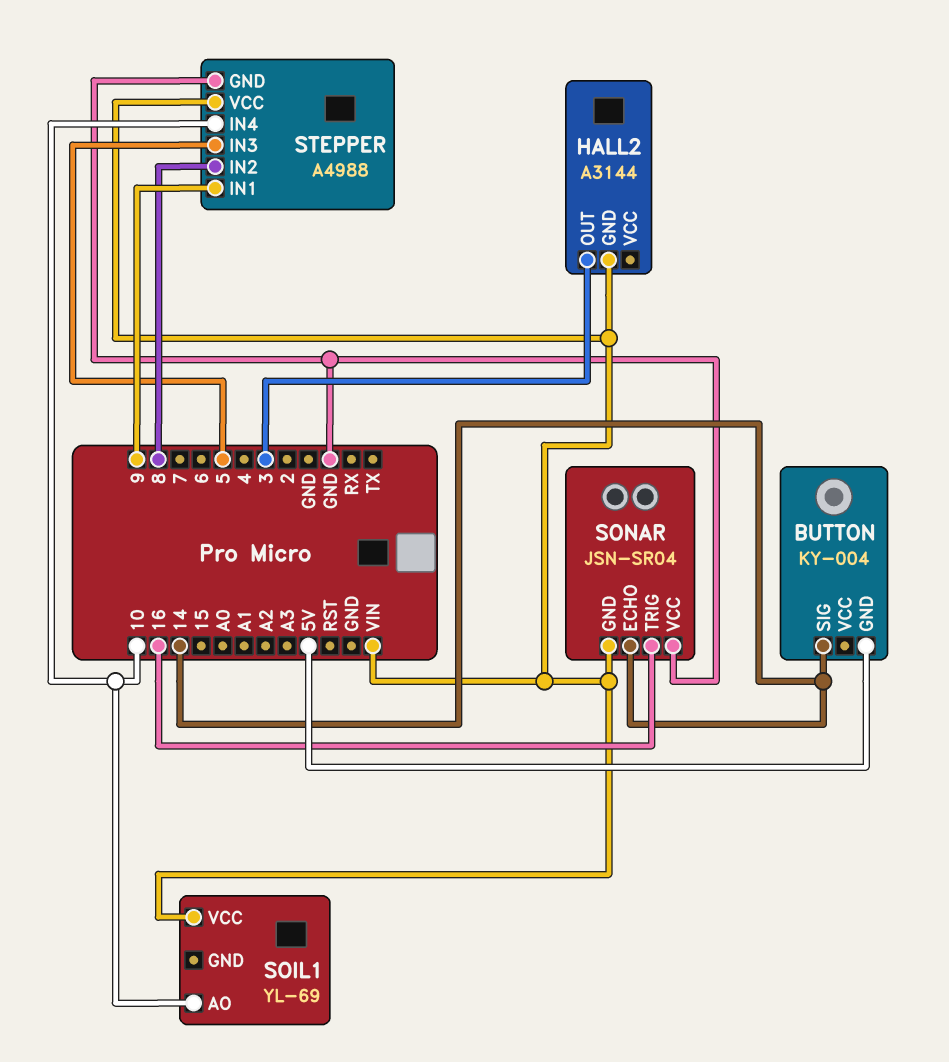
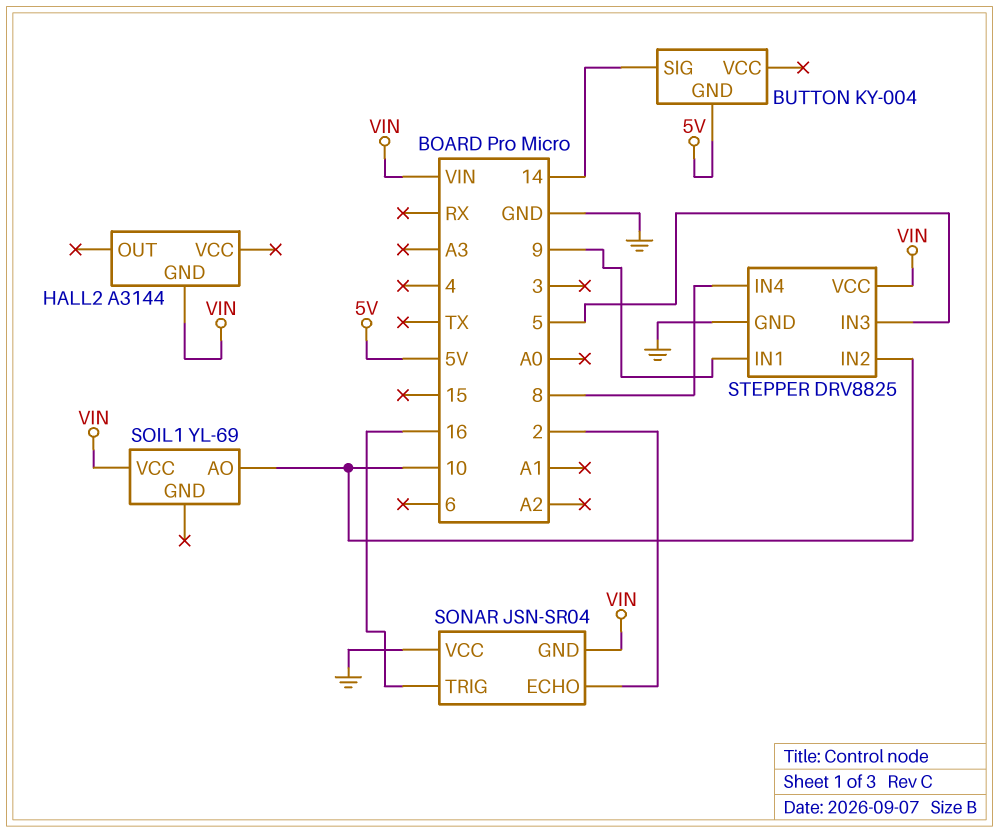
HALL2 pin OUT: 3 -> none
SONAR pin ECHO: 14 -> 2
STEPPER: A4988 -> DRV8825
STEPPER pin IN2: 8 -> 10
STEPPER pin IN4: 10 -> 8

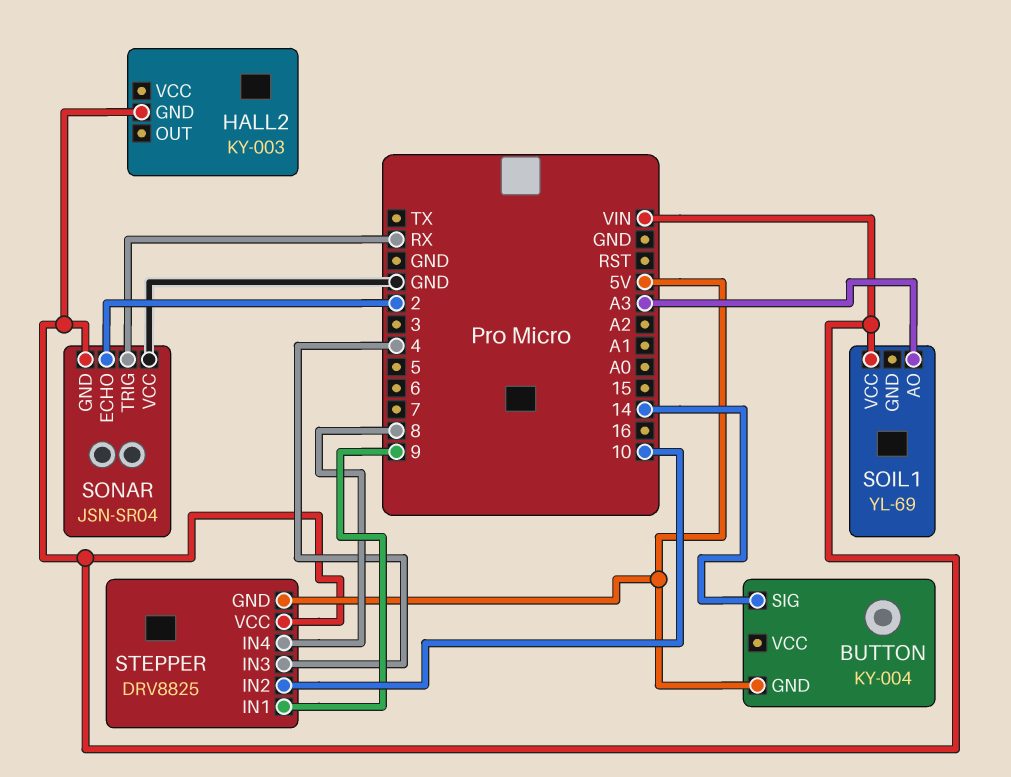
HALL2: A3144 -> KY-003
SOIL1 pin AO: 10 -> A3
SONAR pin TRIG: 16 -> RX
STEPPER pin GND: GND -> 5V
STEPPER pin IN3: 5 -> 4

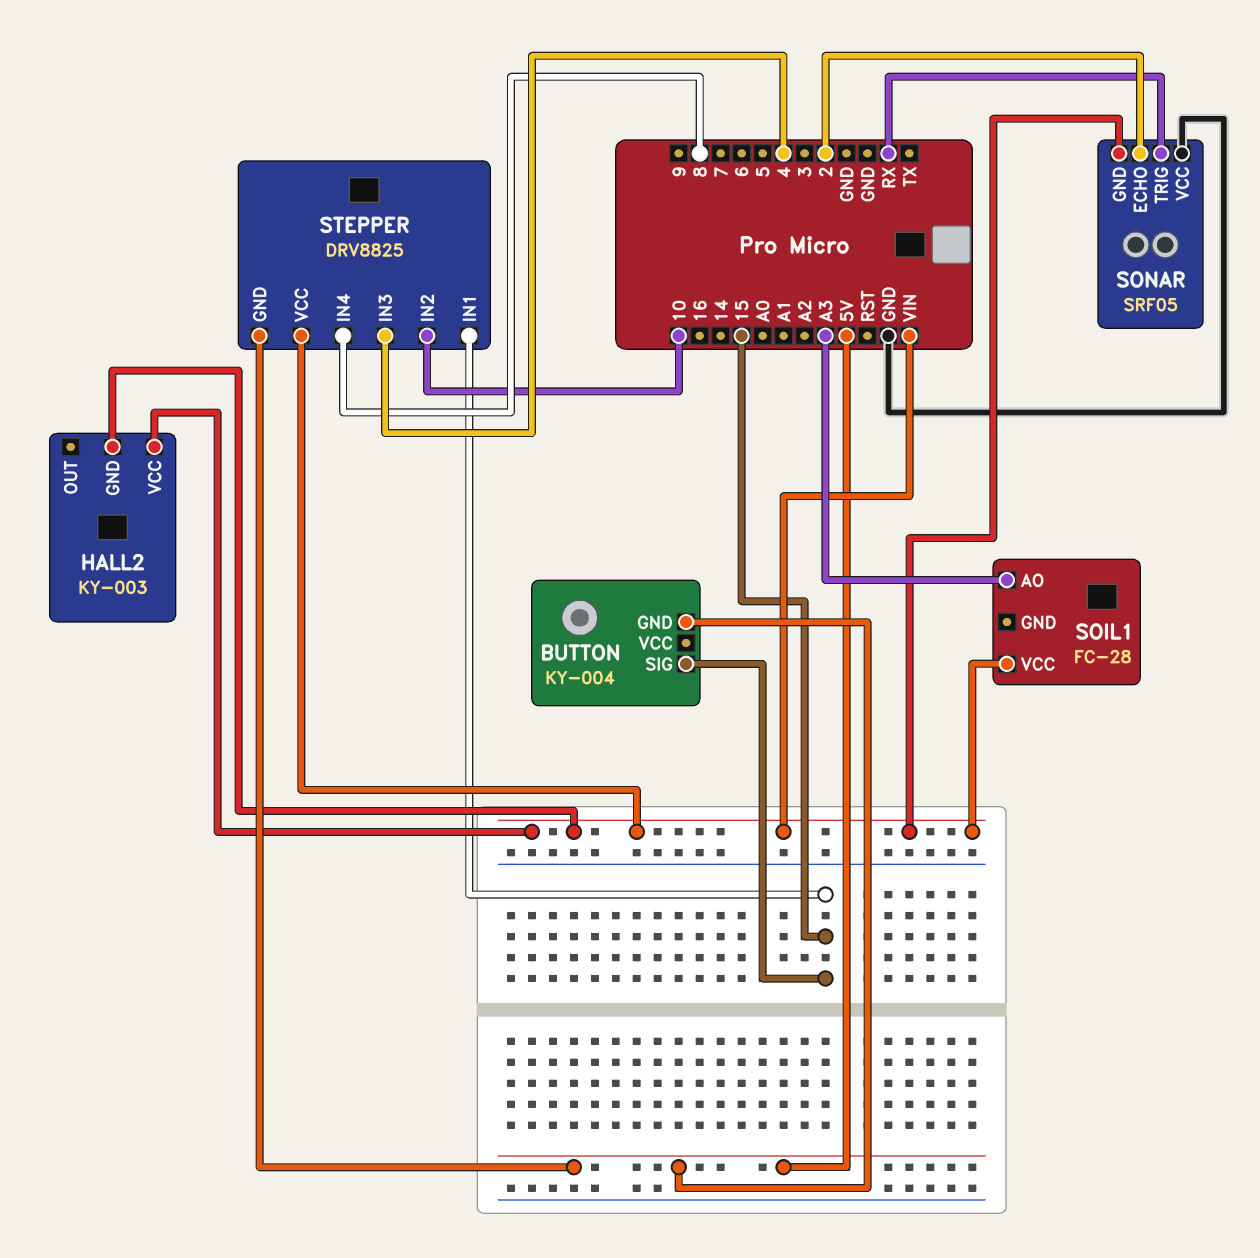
BUTTON pin SIG: 14 -> 15
HALL2 pin VCC: none -> VIN
SOIL1: YL-69 -> FC-28
SONAR: JSN-SR04 -> SRF05
STEPPER pin IN1: 9 -> 15

